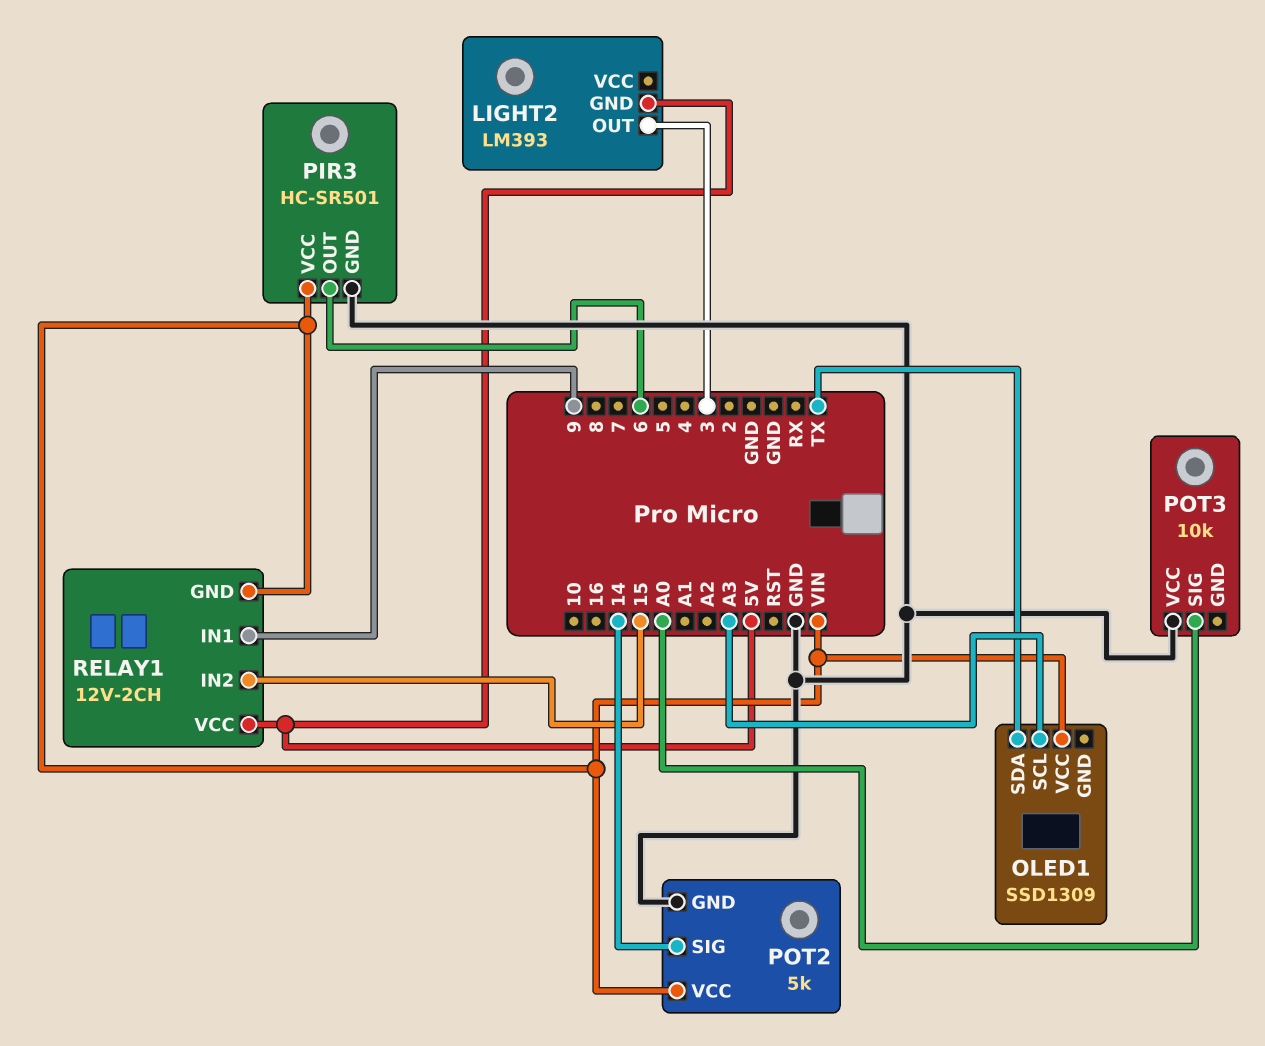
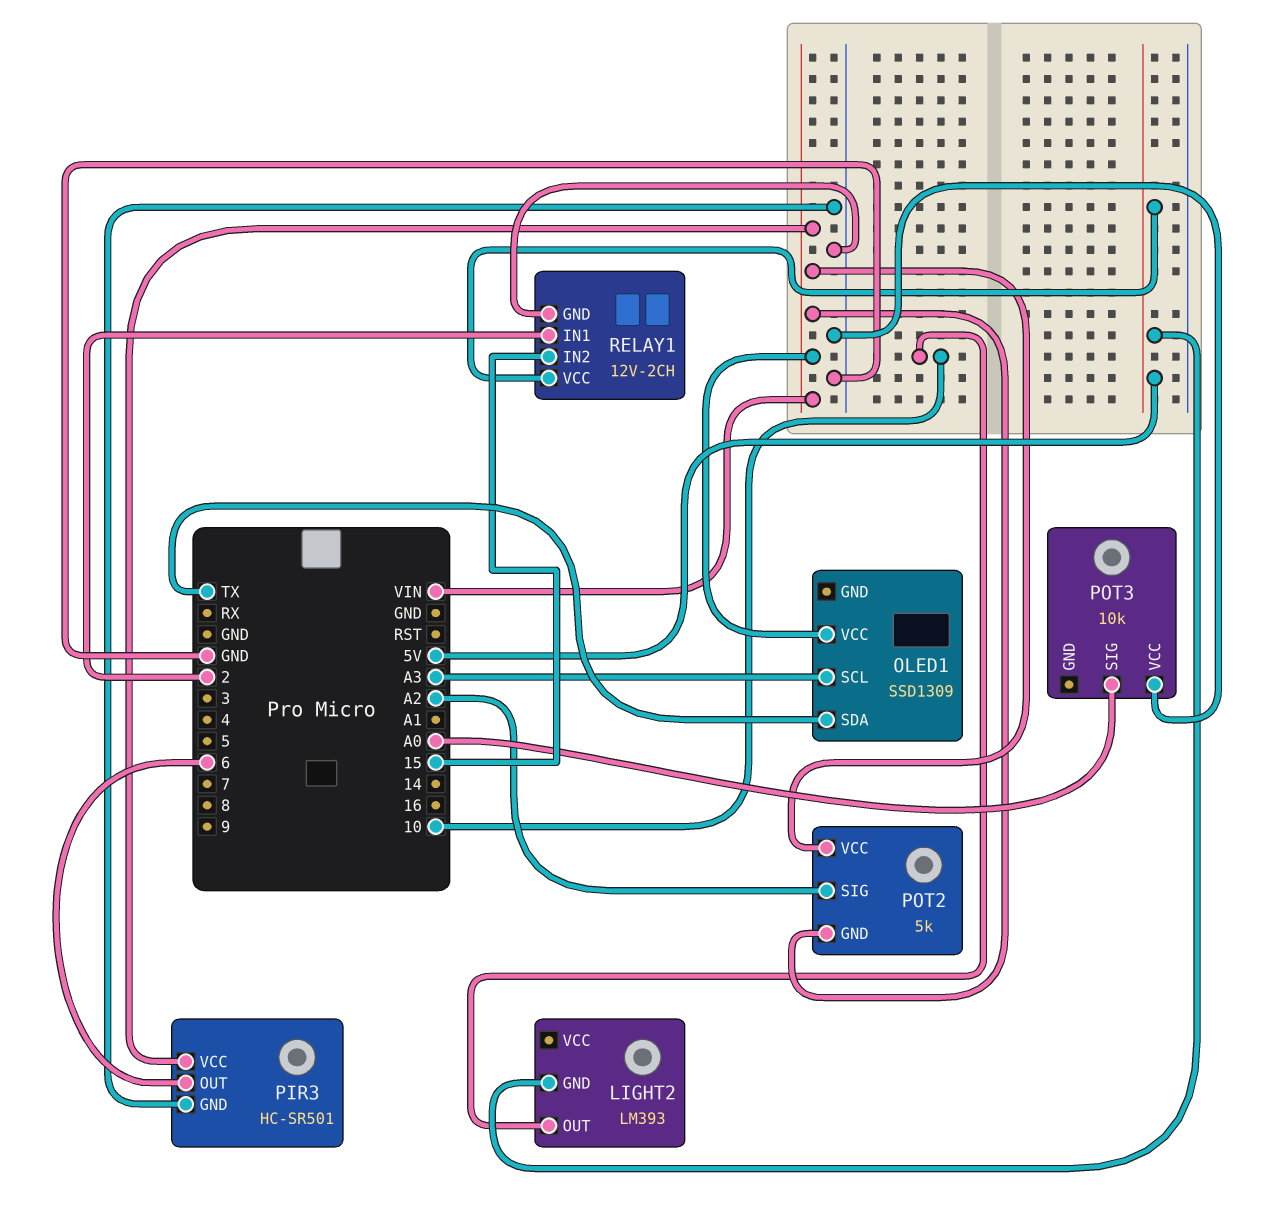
LIGHT2 pin OUT: 3 -> 10
POT2 pin GND: GND -> VIN
POT2 pin SIG: 14 -> A2
RELAY1 pin GND: VIN -> GND
RELAY1 pin IN1: 9 -> 2

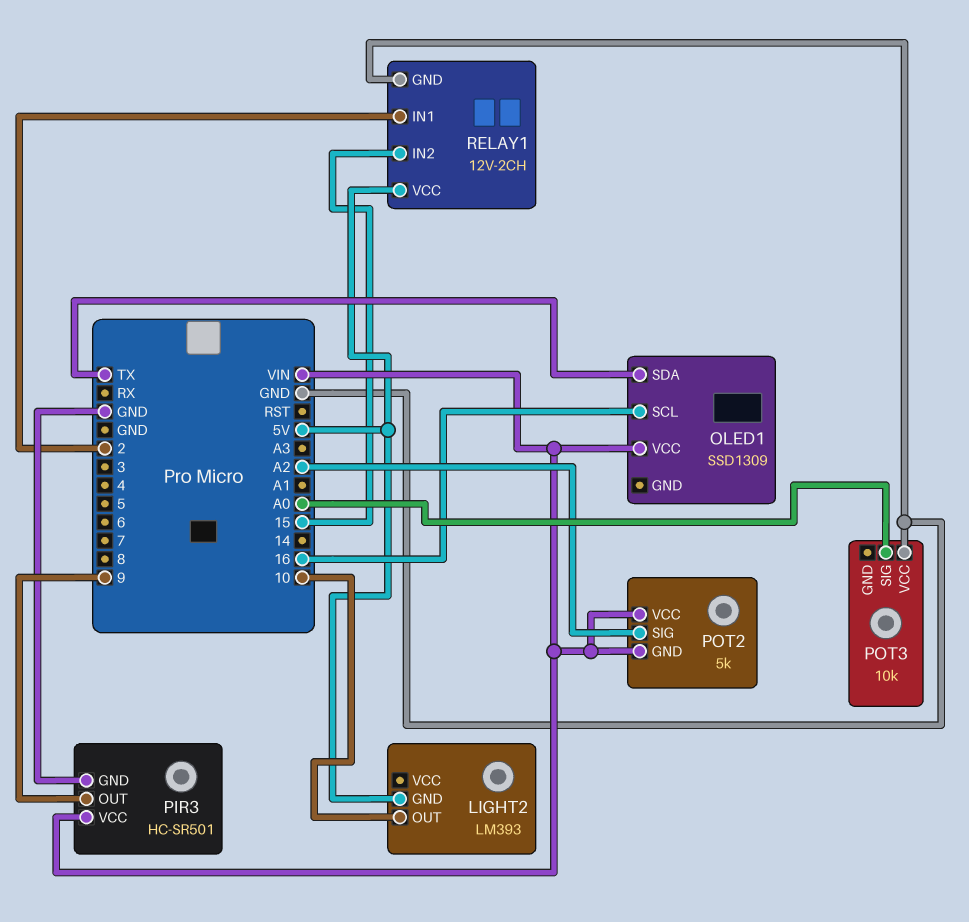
OLED1 pin SCL: A3 -> 16
PIR3 pin OUT: 6 -> 9

